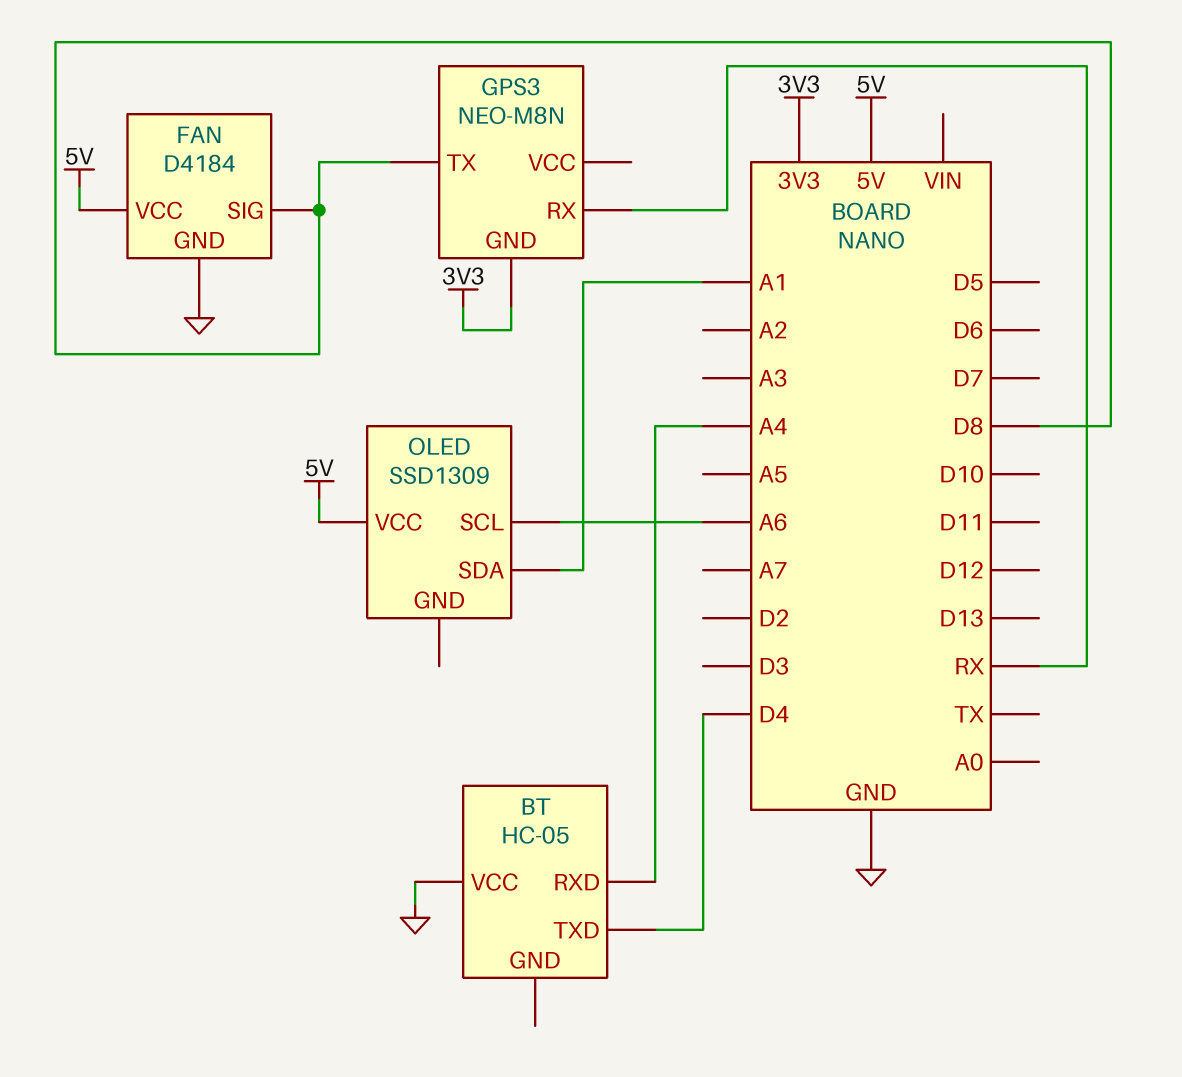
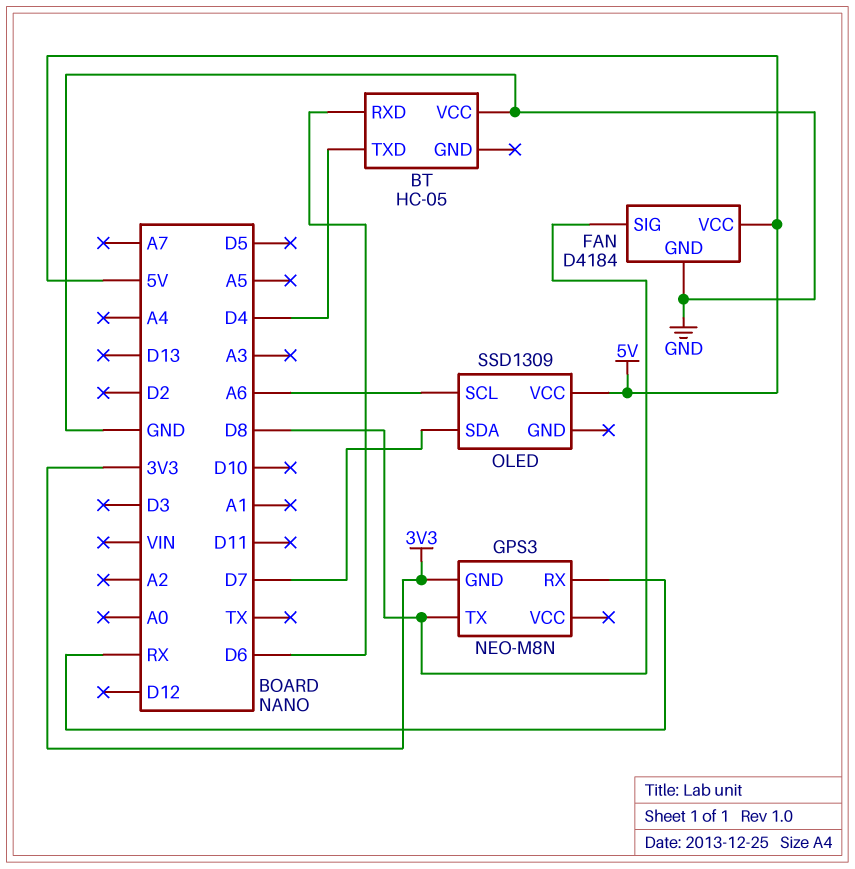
BT pin RXD: A4 -> D6
OLED pin SDA: A1 -> D7

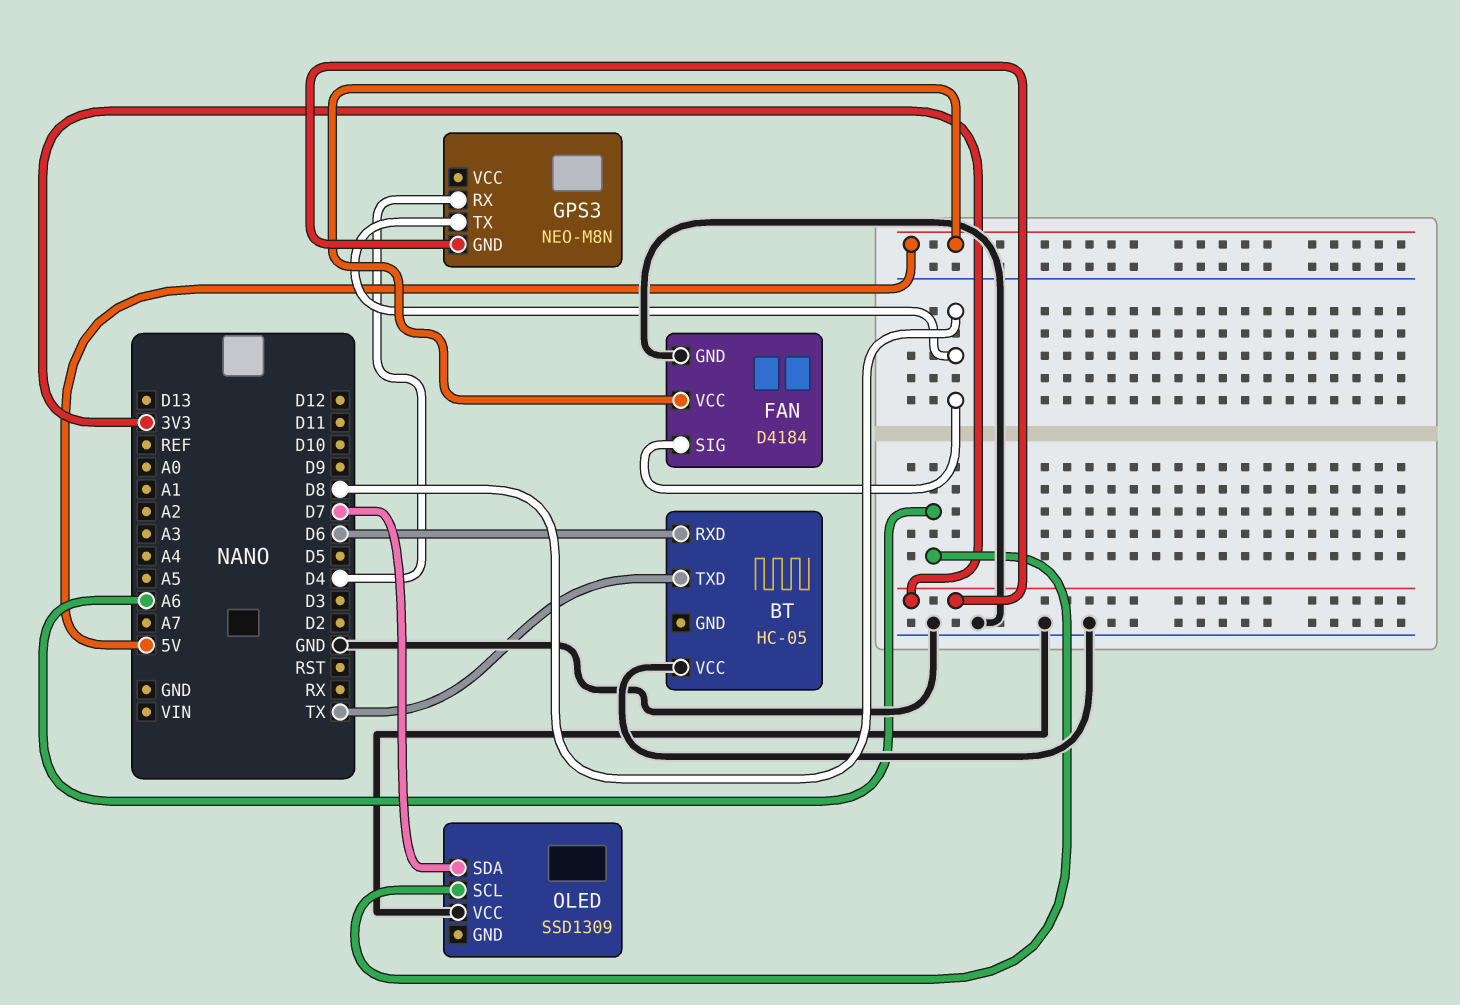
BT pin TXD: D4 -> TX
GPS3 pin RX: RX -> D4
OLED pin VCC: 5V -> GND

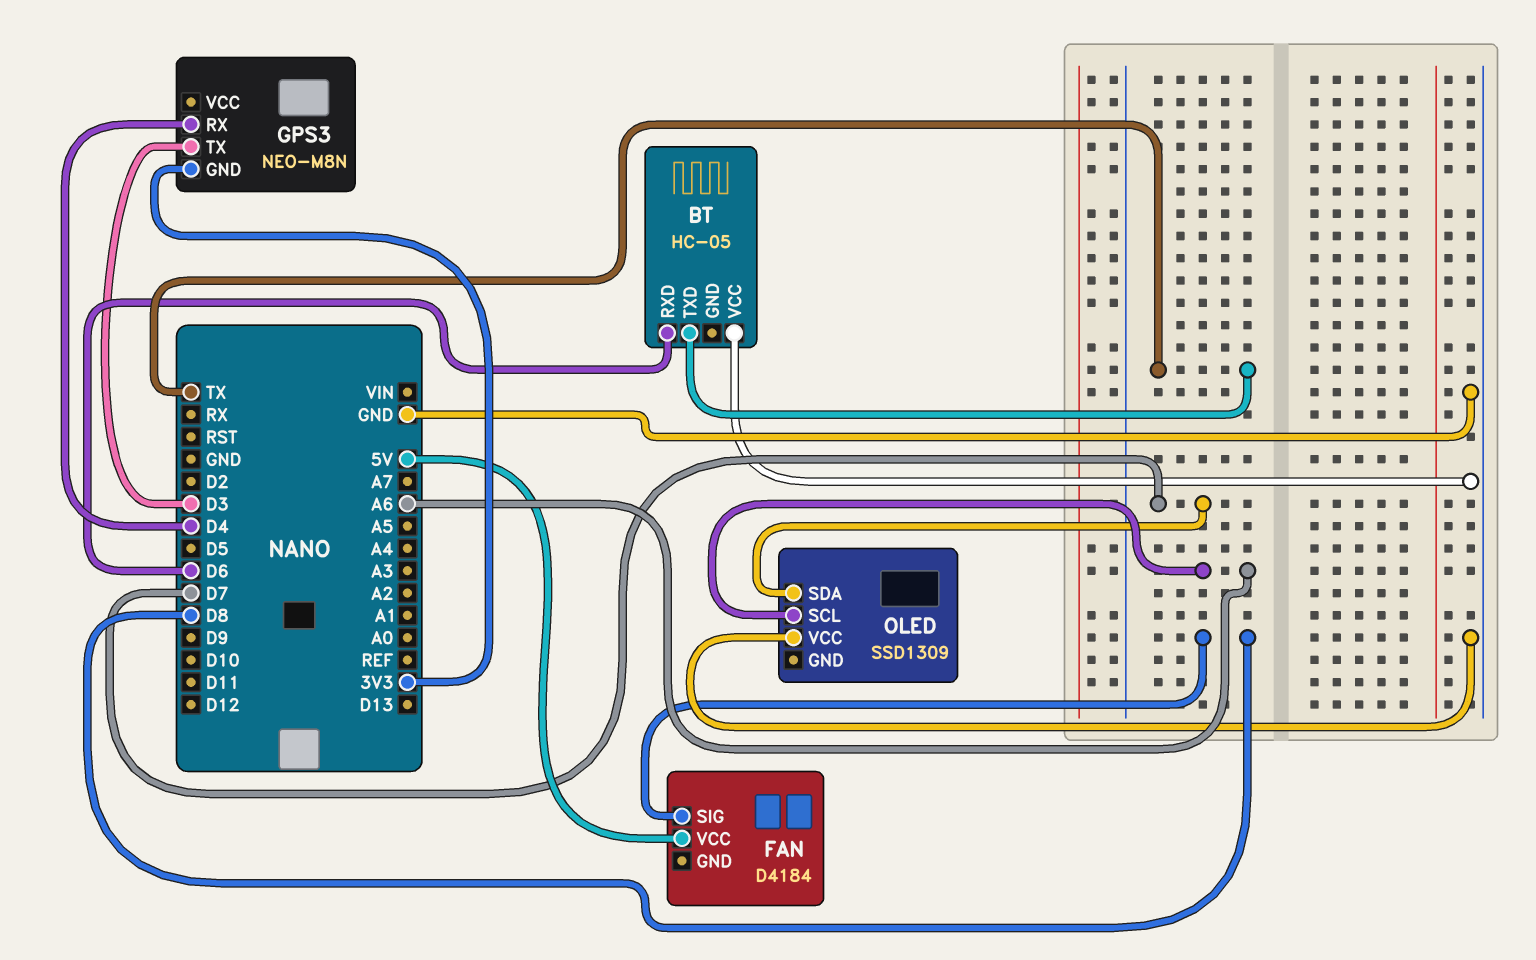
FAN pin GND: GND -> none
GPS3 pin TX: D8 -> D3

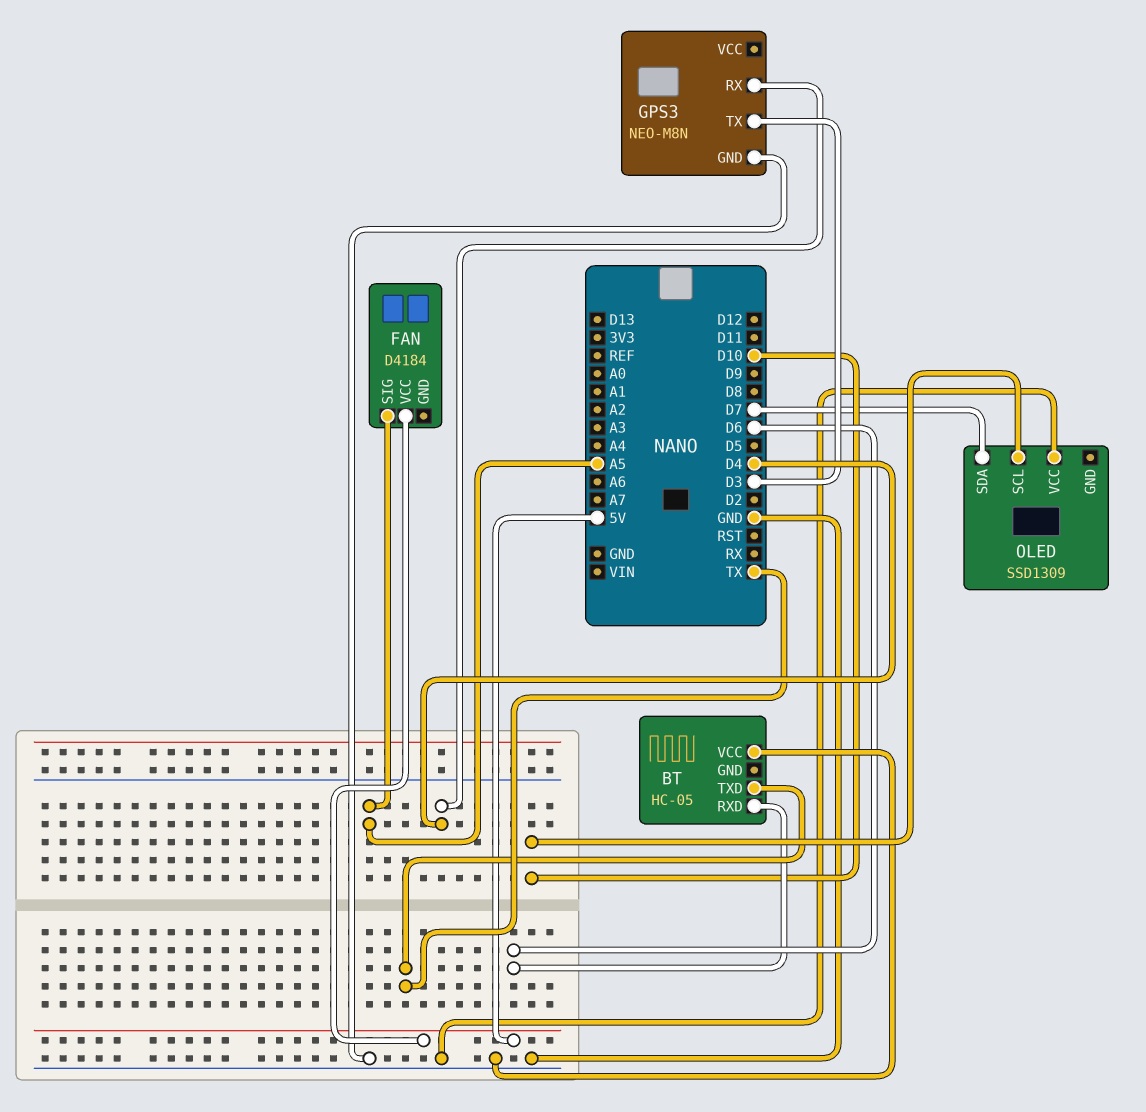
FAN pin SIG: D8 -> A5
GPS3 pin GND: 3V3 -> GND
OLED pin SCL: A6 -> D10

